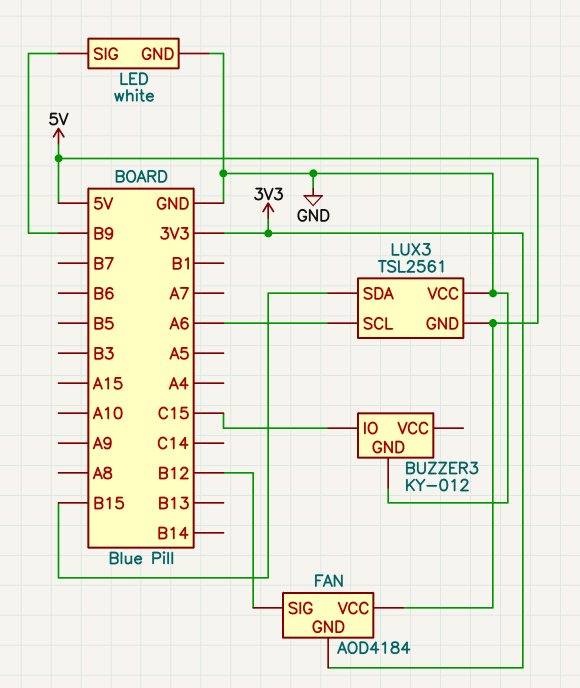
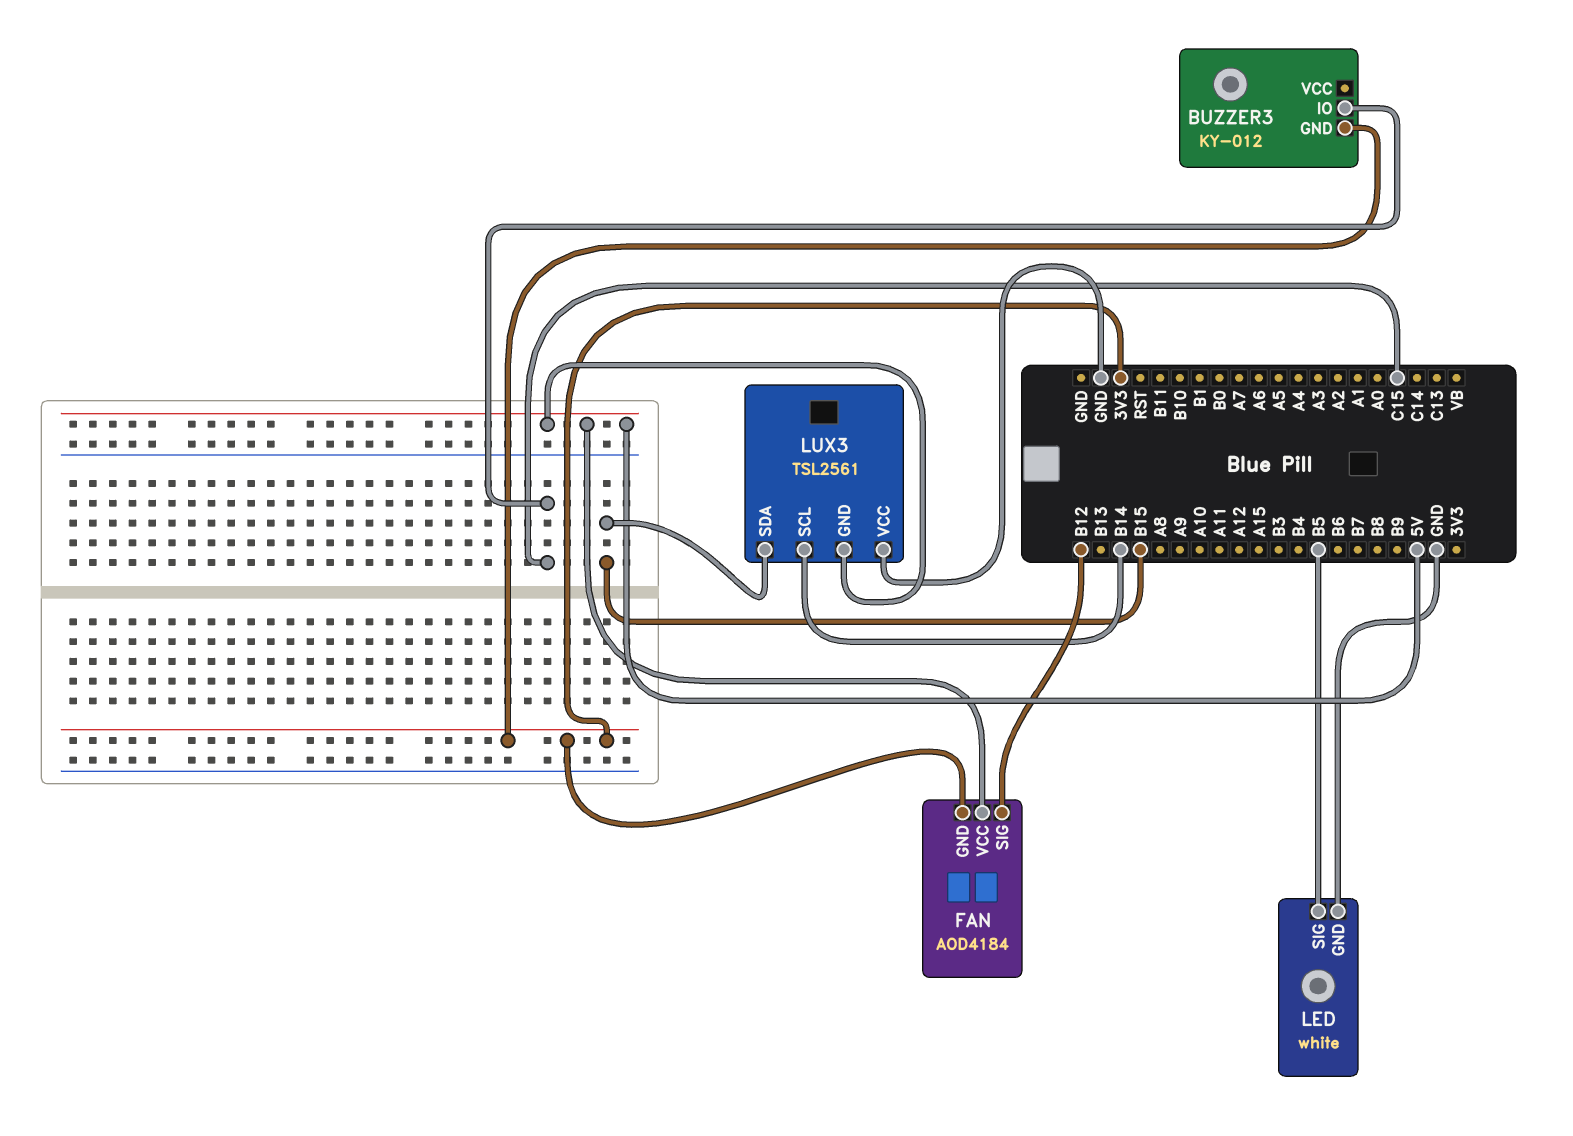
BUZZER3 pin GND: GND -> 3V3
LED pin SIG: B9 -> B5
LUX3 pin SCL: A6 -> B14

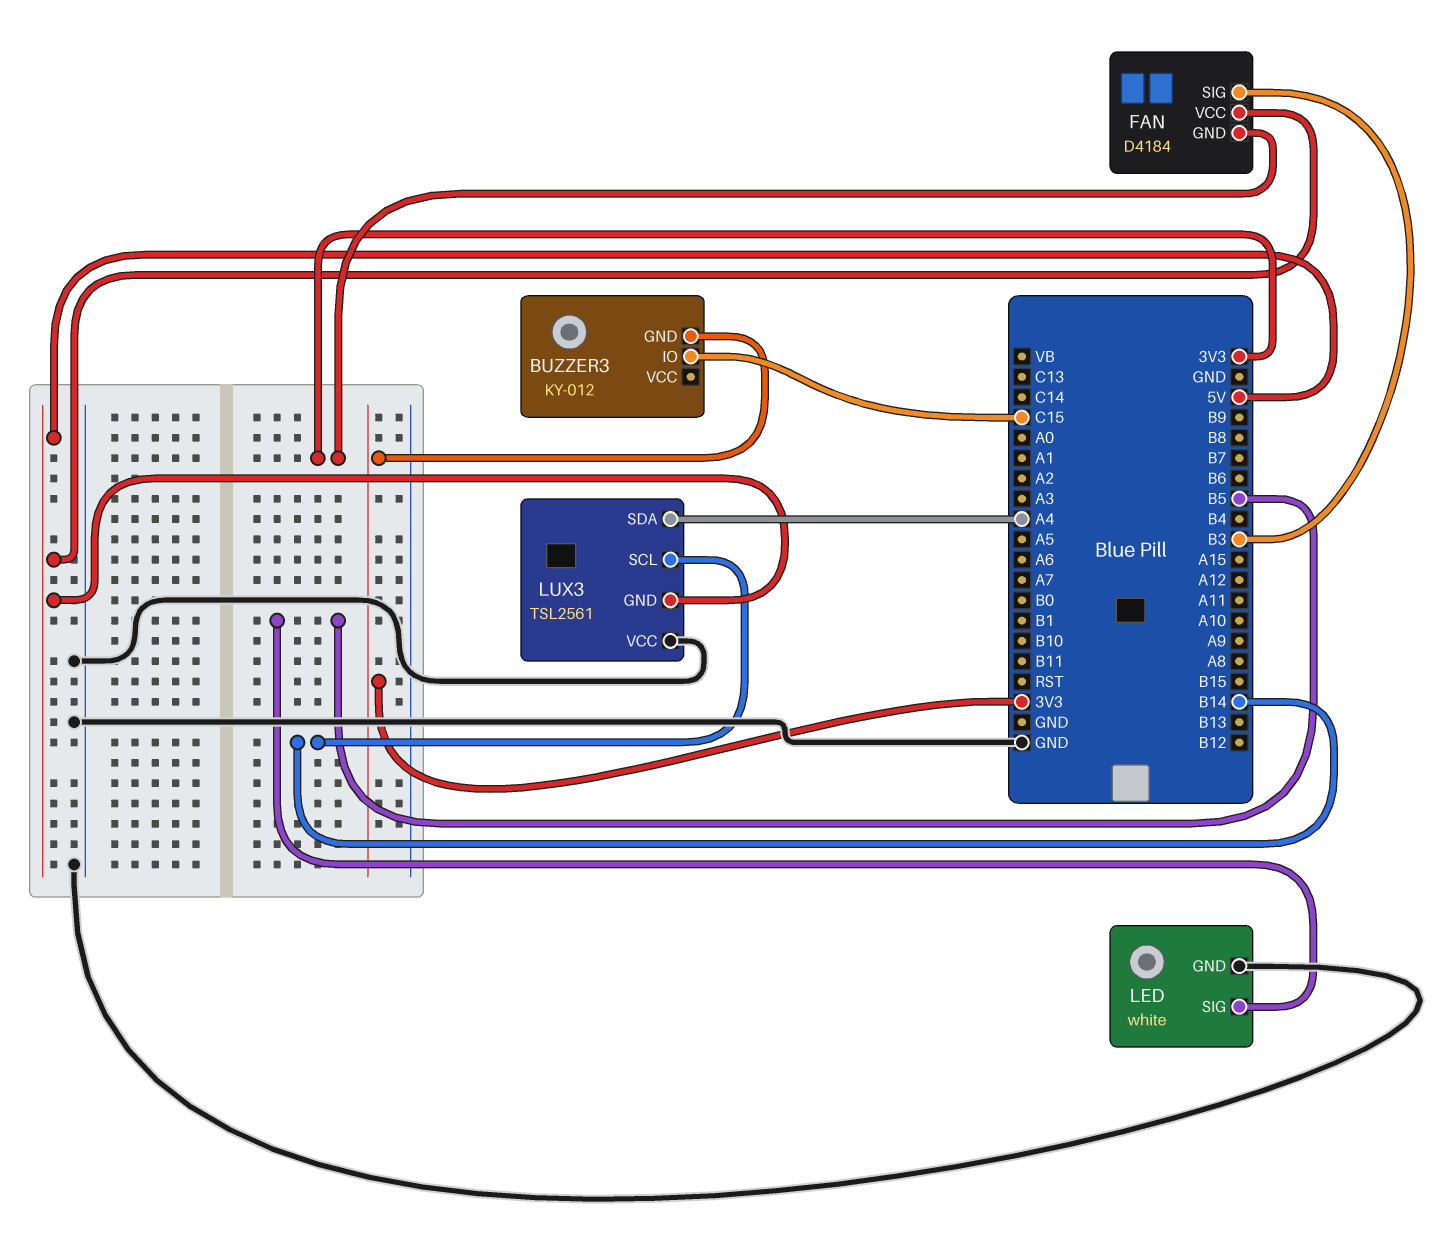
FAN: AOD4184 -> D4184
FAN pin SIG: B12 -> B3
LUX3 pin SDA: B15 -> A4

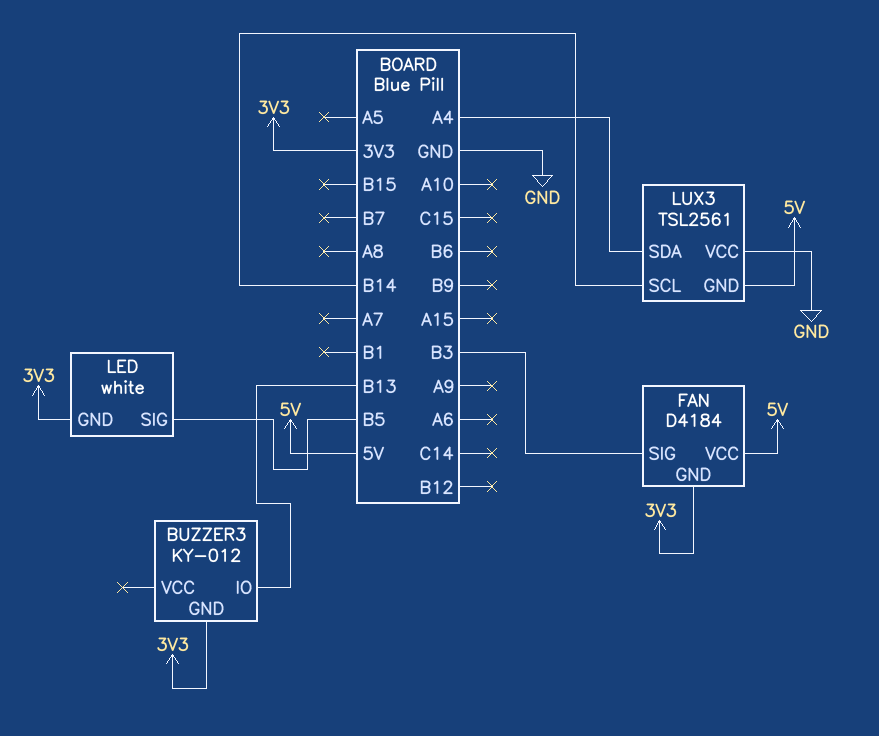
BUZZER3 pin IO: C15 -> B13
LED pin GND: GND -> 3V3

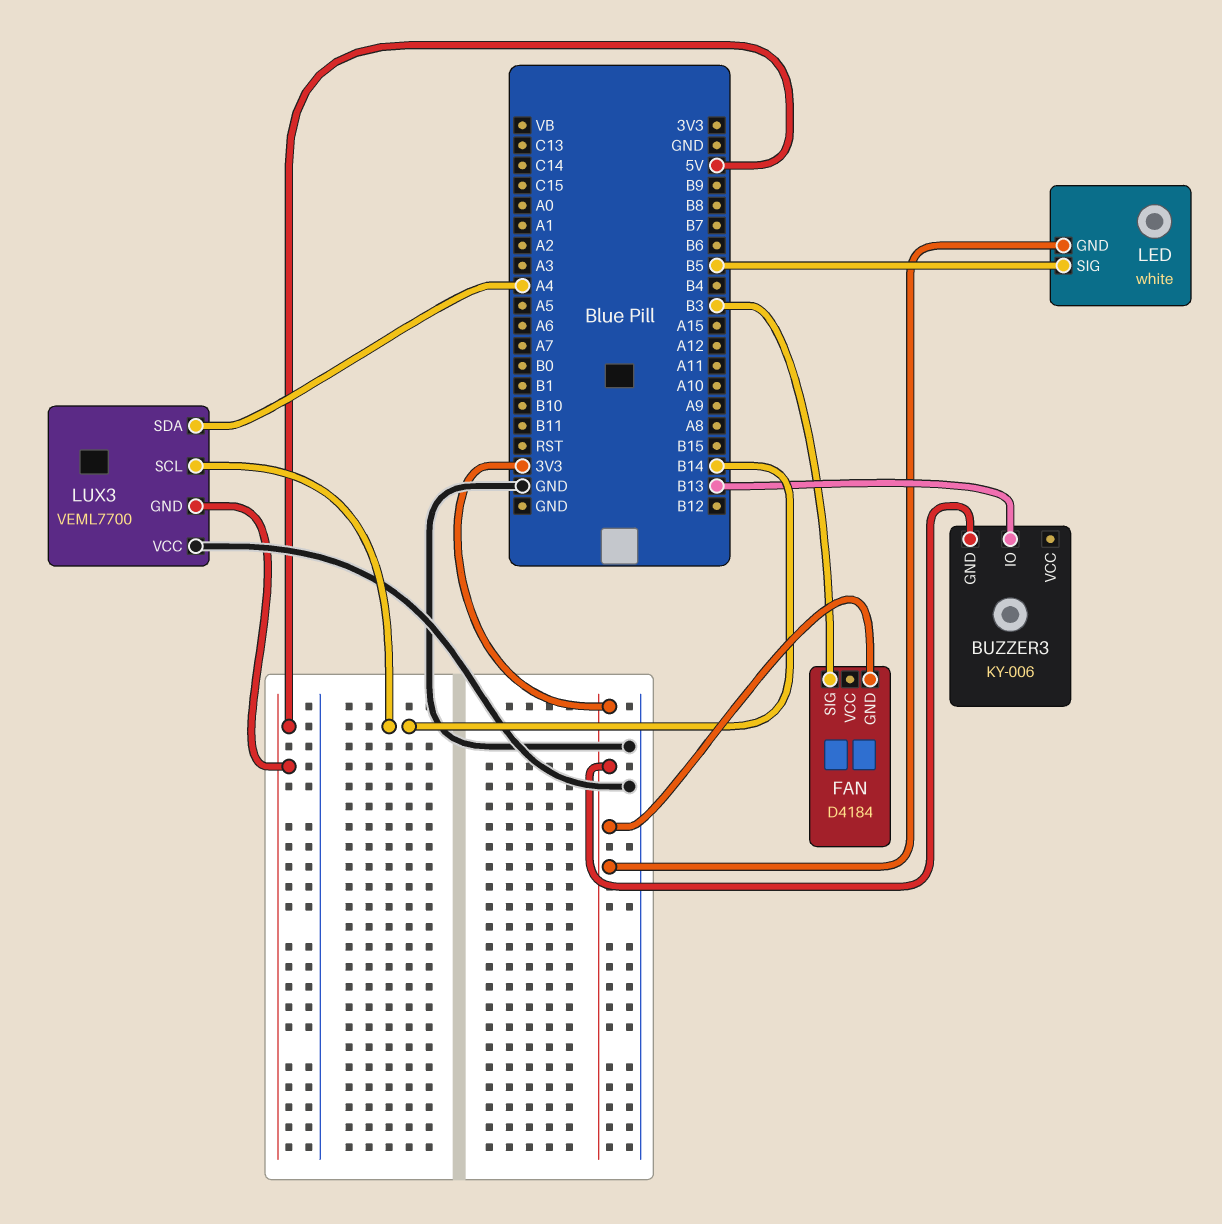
BUZZER3: KY-012 -> KY-006
FAN pin VCC: 5V -> none
LUX3: TSL2561 -> VEML7700

